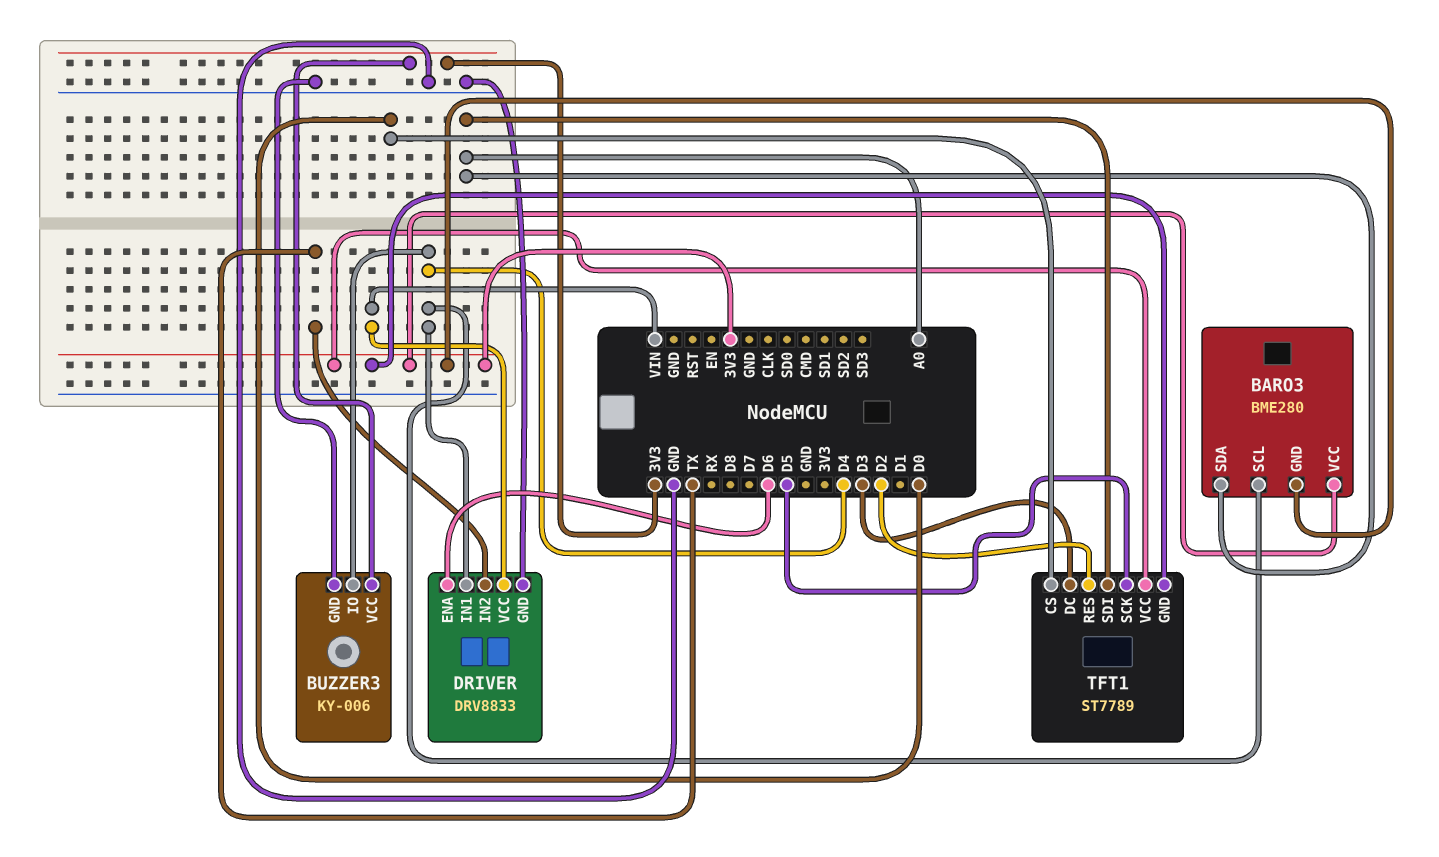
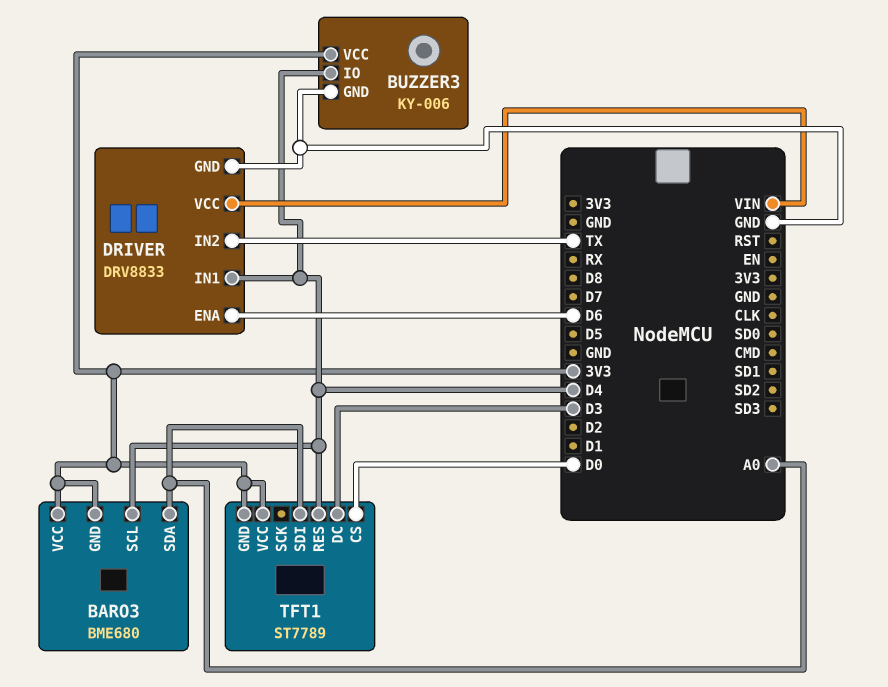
BARO3: BME280 -> BME680
TFT1 pin RES: D2 -> D4
TFT1 pin SCK: D5 -> none

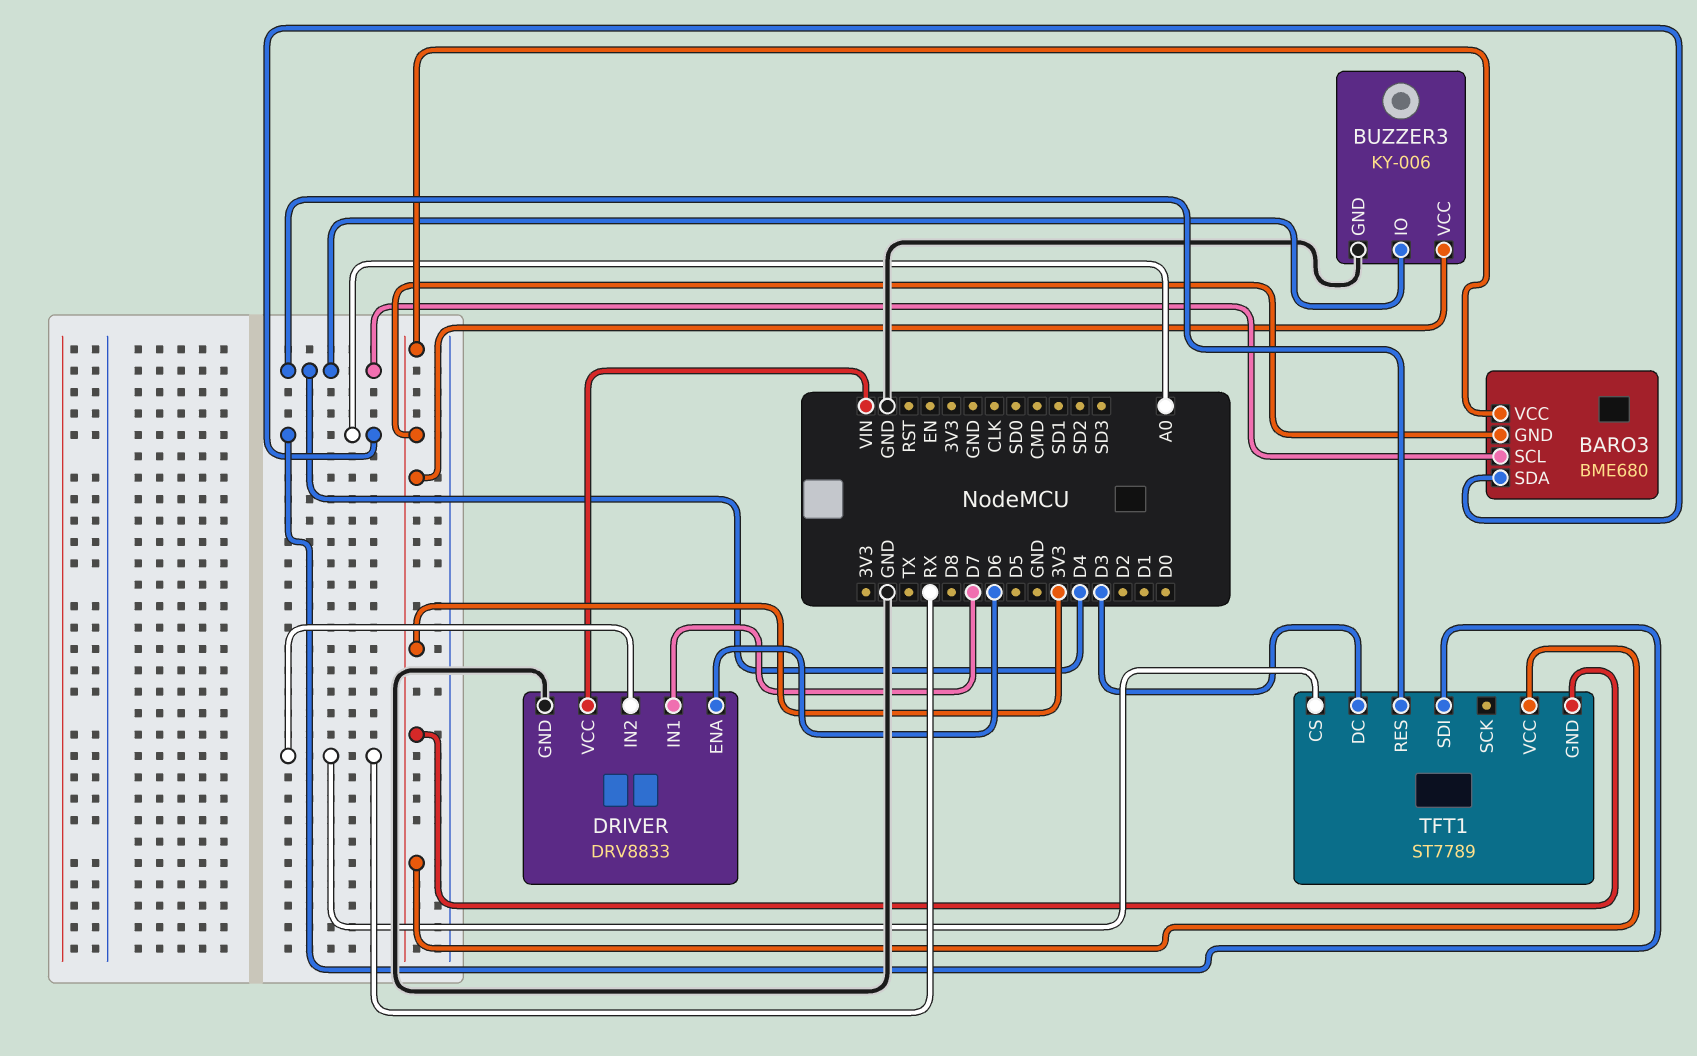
DRIVER pin IN1: D4 -> D7
DRIVER pin IN2: TX -> RX
TFT1 pin CS: D0 -> RX

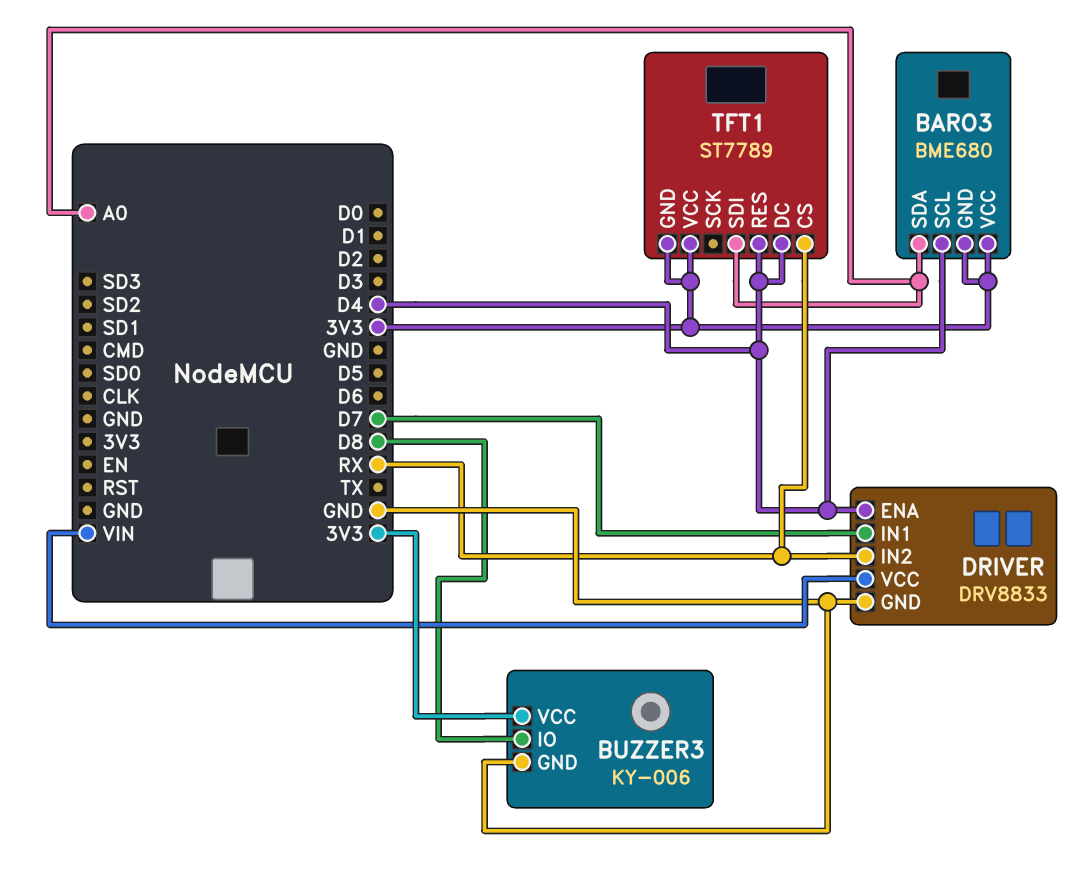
BUZZER3 pin IO: D4 -> D8
DRIVER pin ENA: D6 -> D4
TFT1 pin DC: D3 -> D4

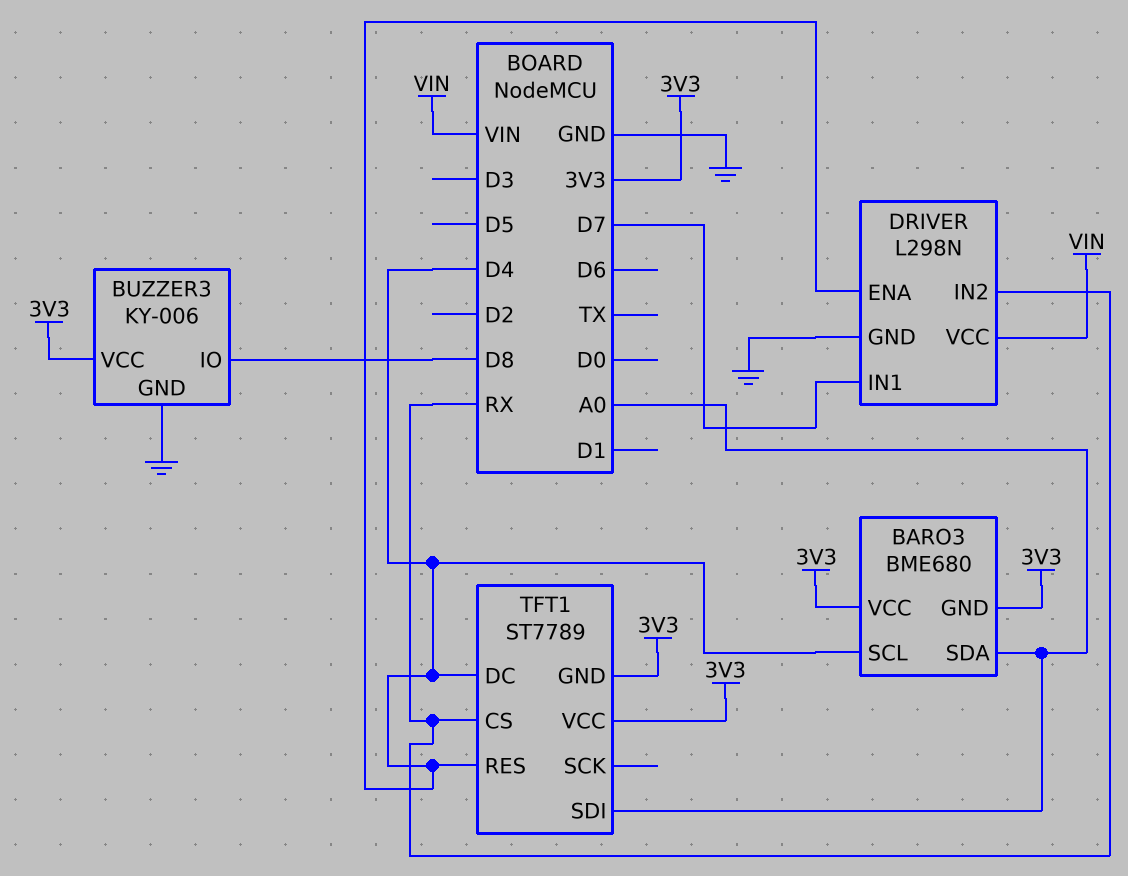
DRIVER: DRV8833 -> L298N

